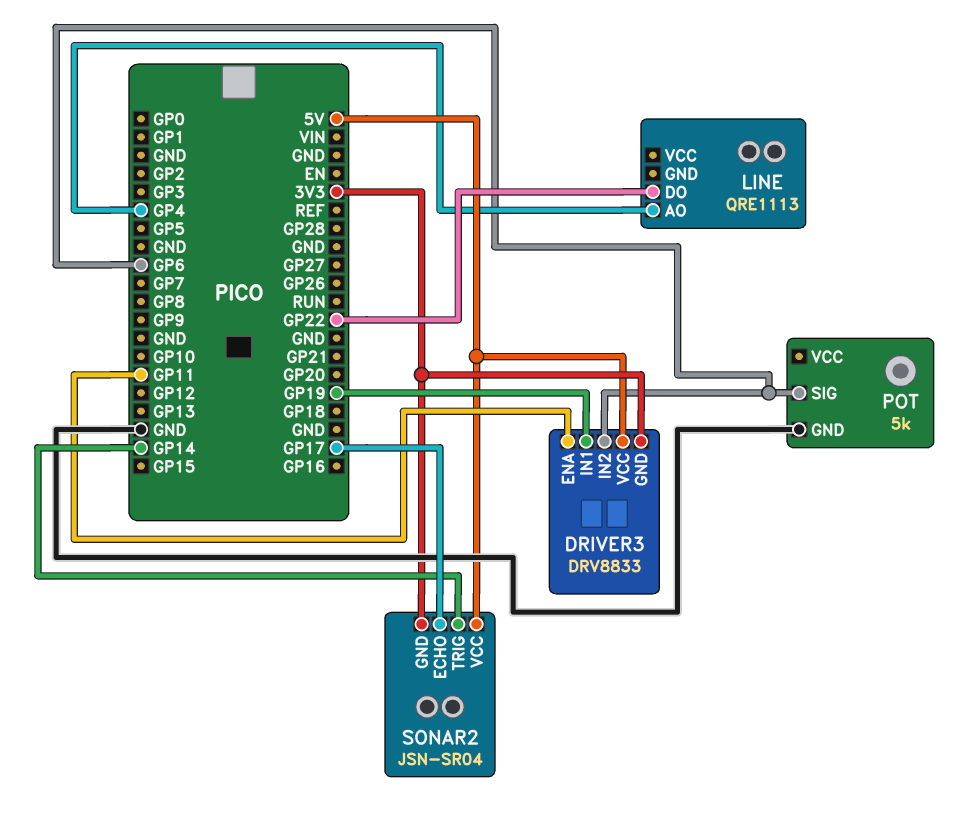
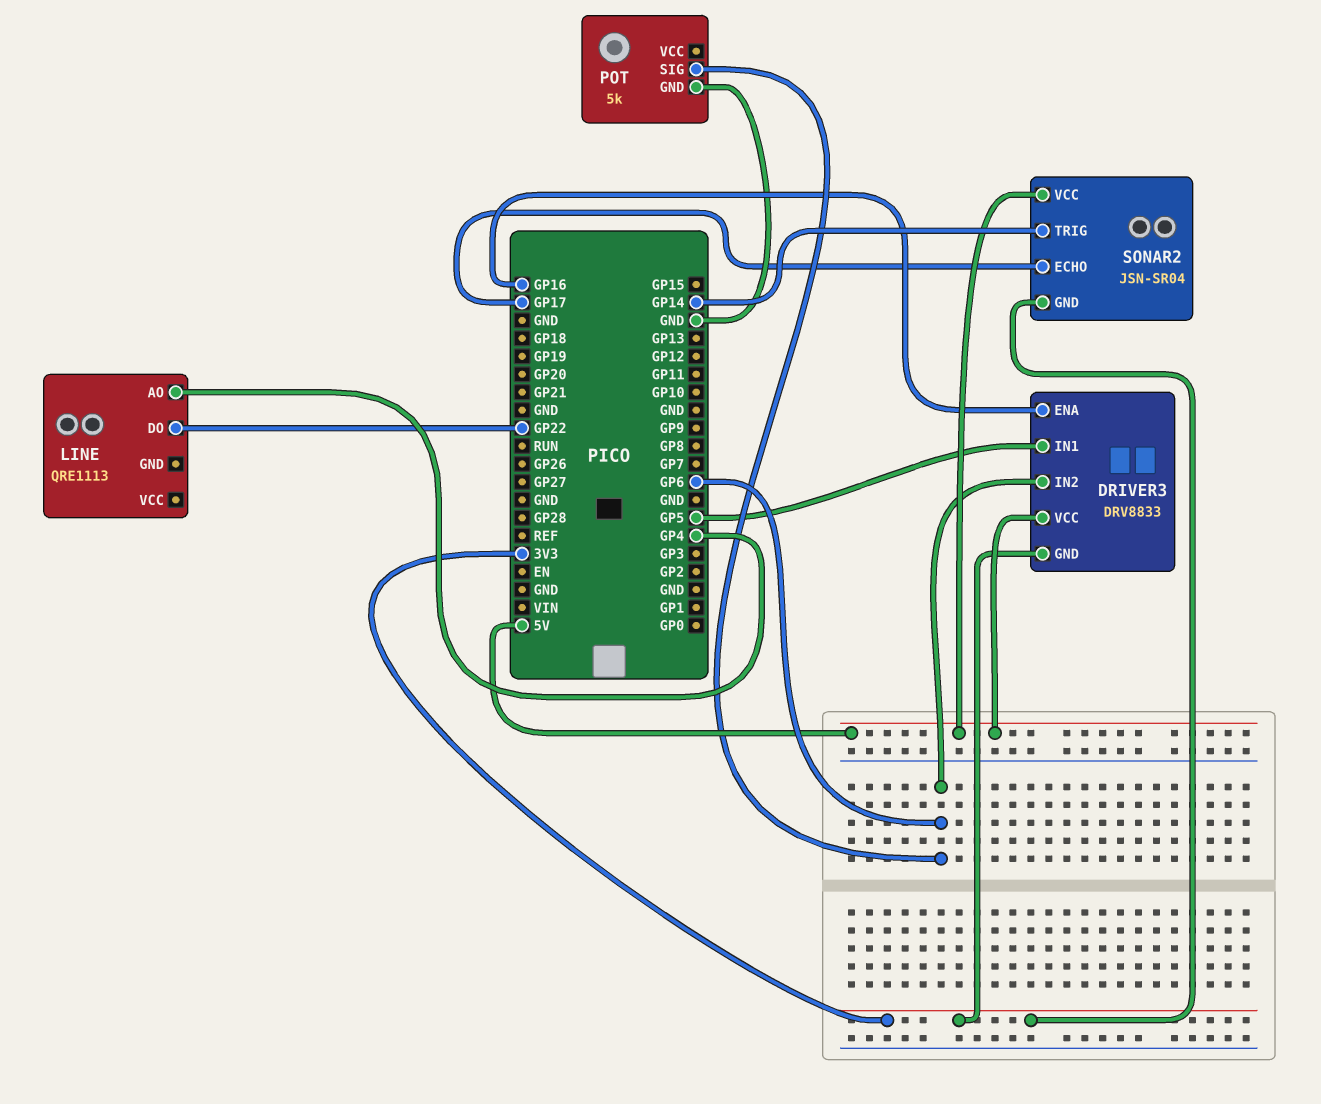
DRIVER3 pin ENA: GP11 -> GP16
DRIVER3 pin IN1: GP19 -> GP5

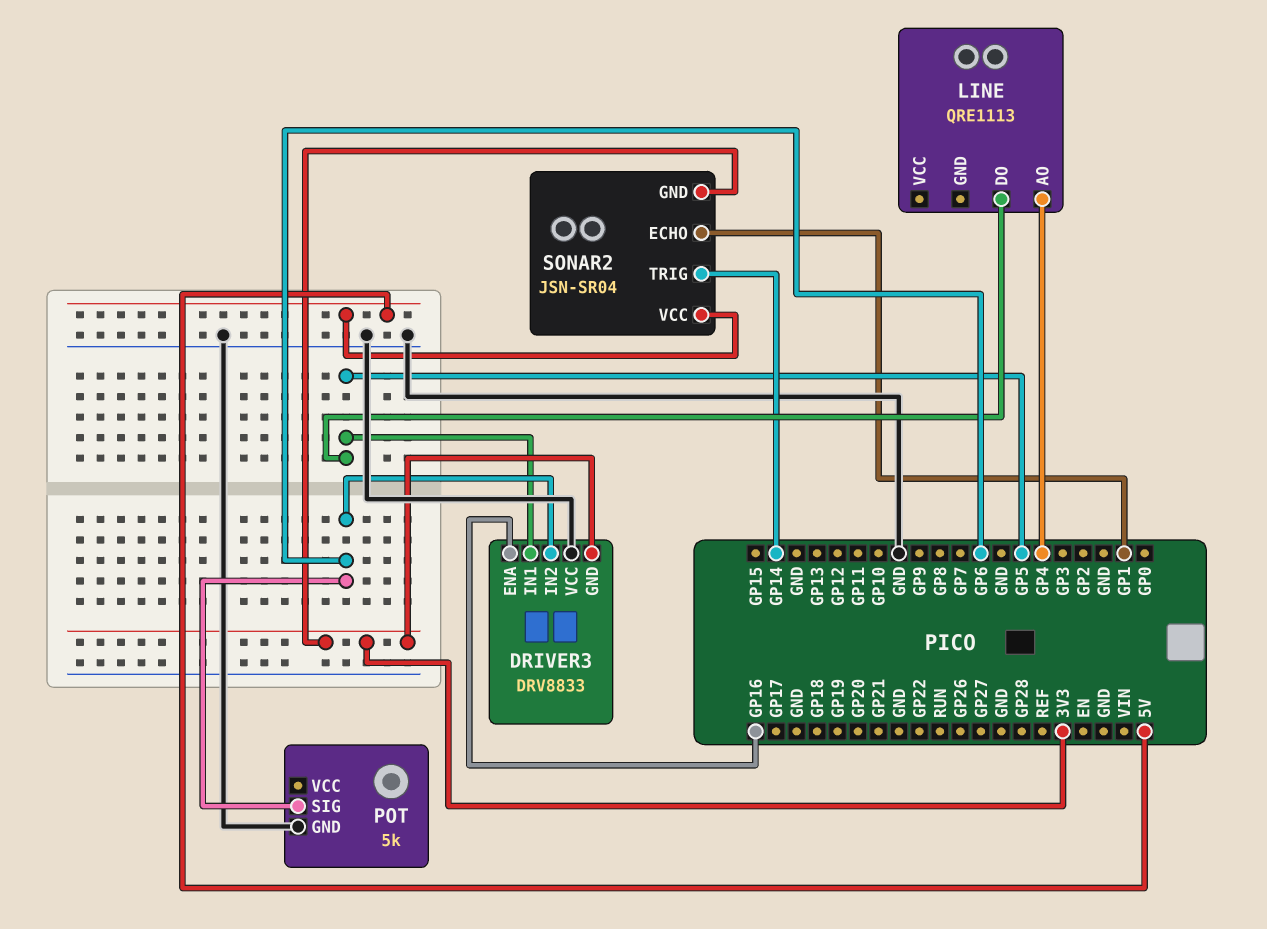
DRIVER3 pin VCC: 5V -> GND
LINE pin DO: GP22 -> GP5
SONAR2 pin ECHO: GP17 -> GP1

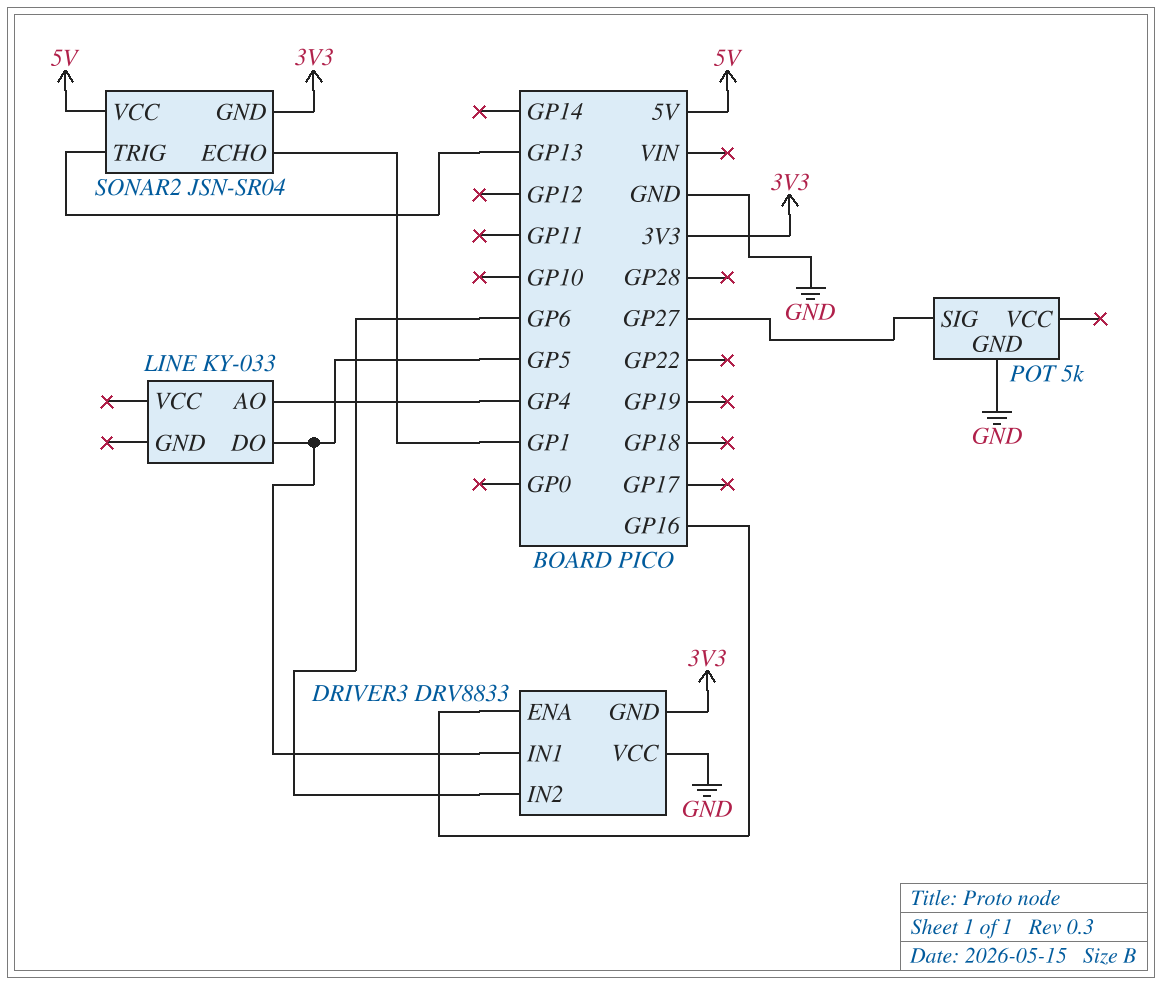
LINE: QRE1113 -> KY-033
POT pin SIG: GP6 -> GP27
SONAR2 pin TRIG: GP14 -> GP13

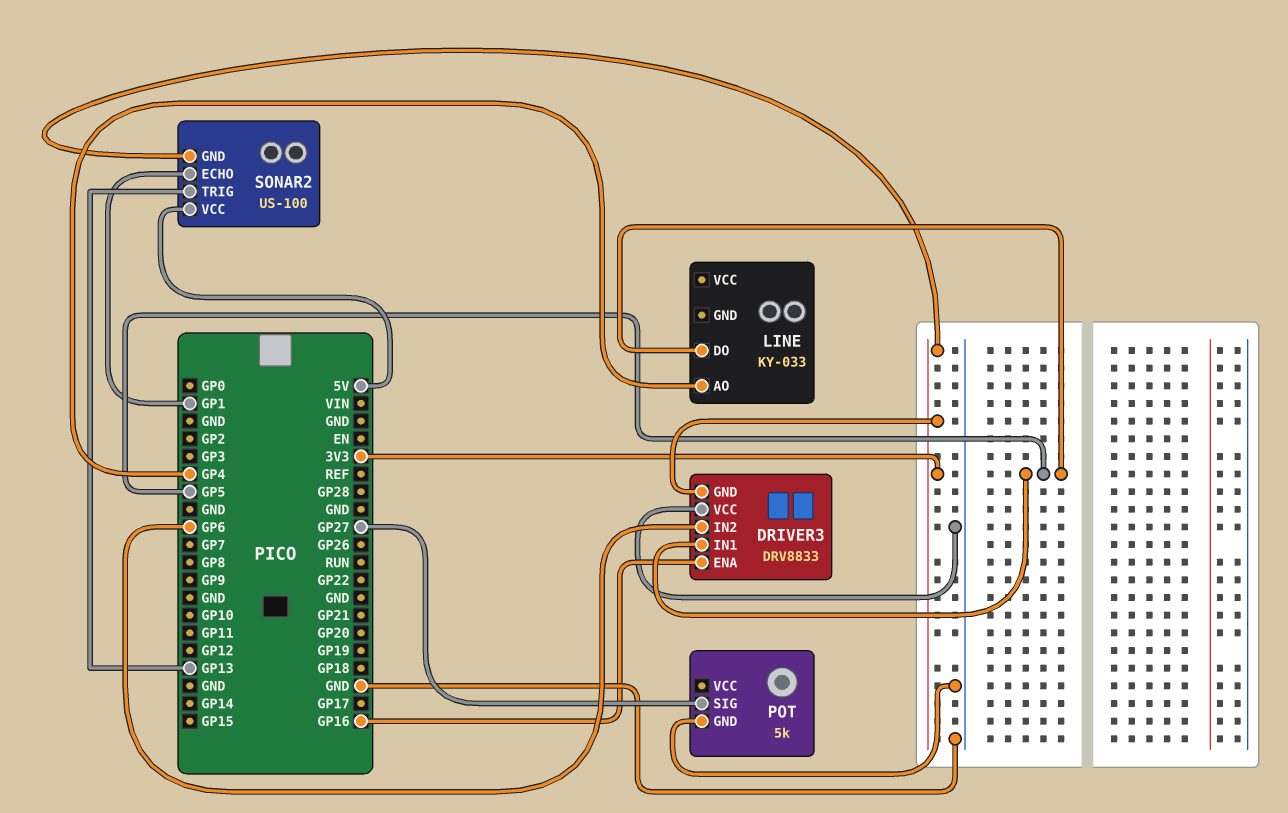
SONAR2: JSN-SR04 -> US-100

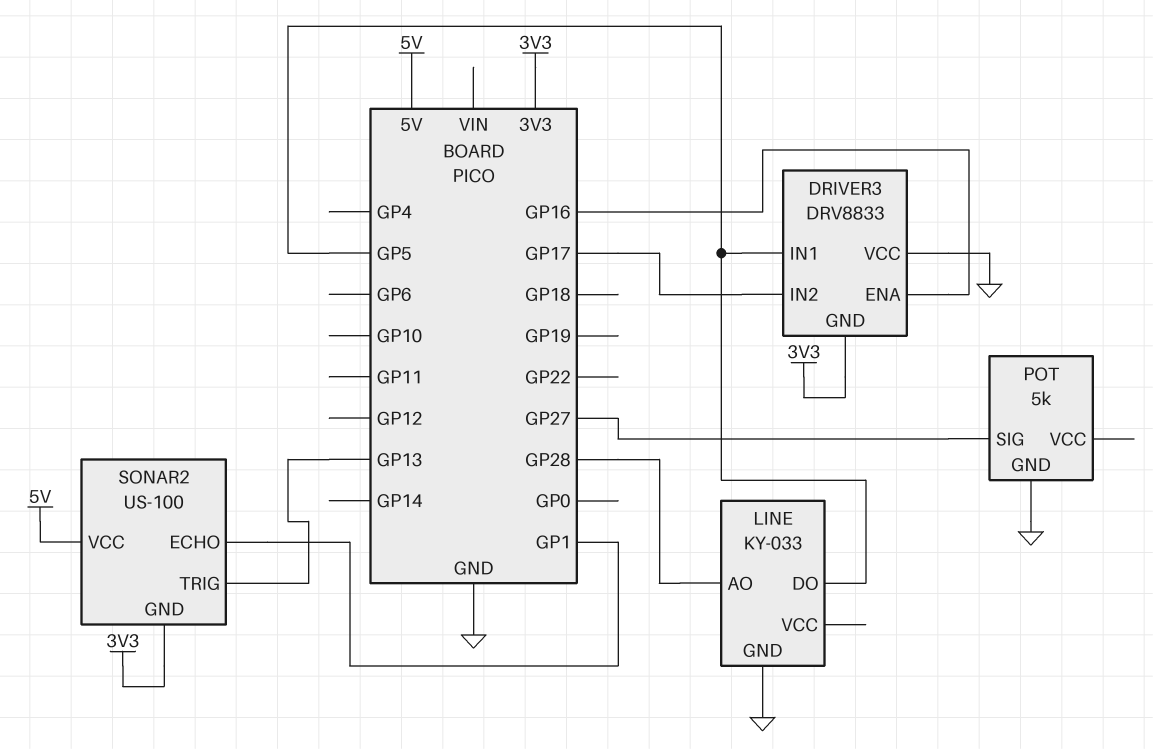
DRIVER3 pin IN2: GP6 -> GP17
LINE pin AO: GP4 -> GP28
LINE pin GND: none -> GND

